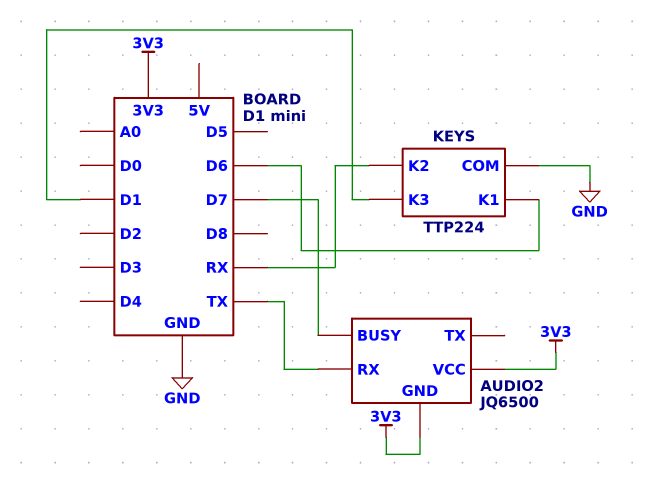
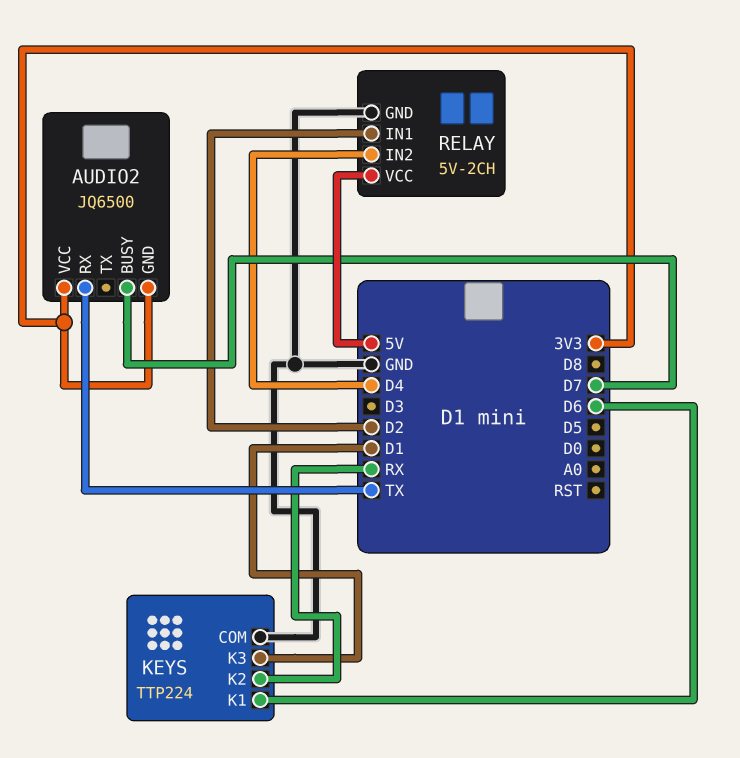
RELAY: none -> 5V-2CH
RELAY pin GND: none -> GND
RELAY pin IN1: none -> D2
RELAY pin IN2: none -> D4
RELAY pin VCC: none -> 5V

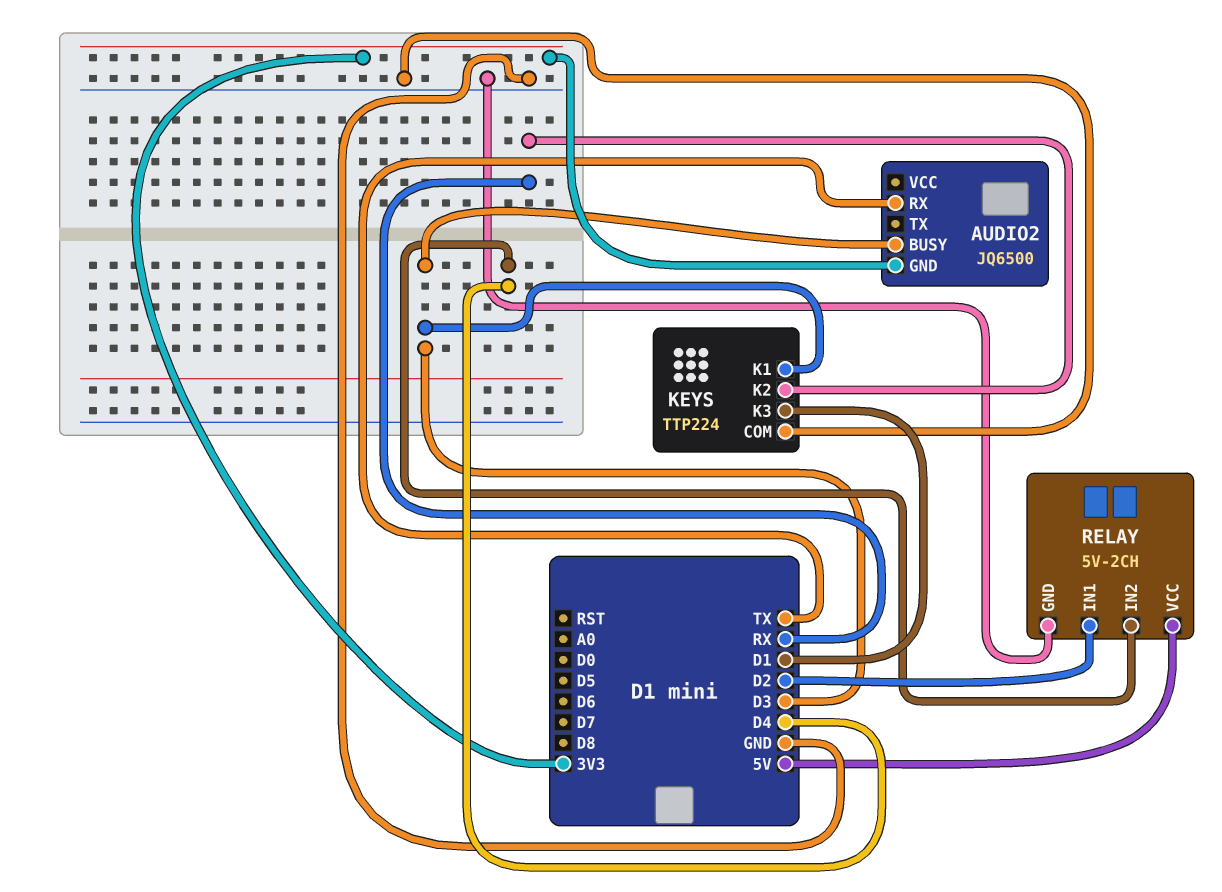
AUDIO2 pin BUSY: D7 -> D3
AUDIO2 pin VCC: 3V3 -> none
KEYS pin K1: D6 -> D3

